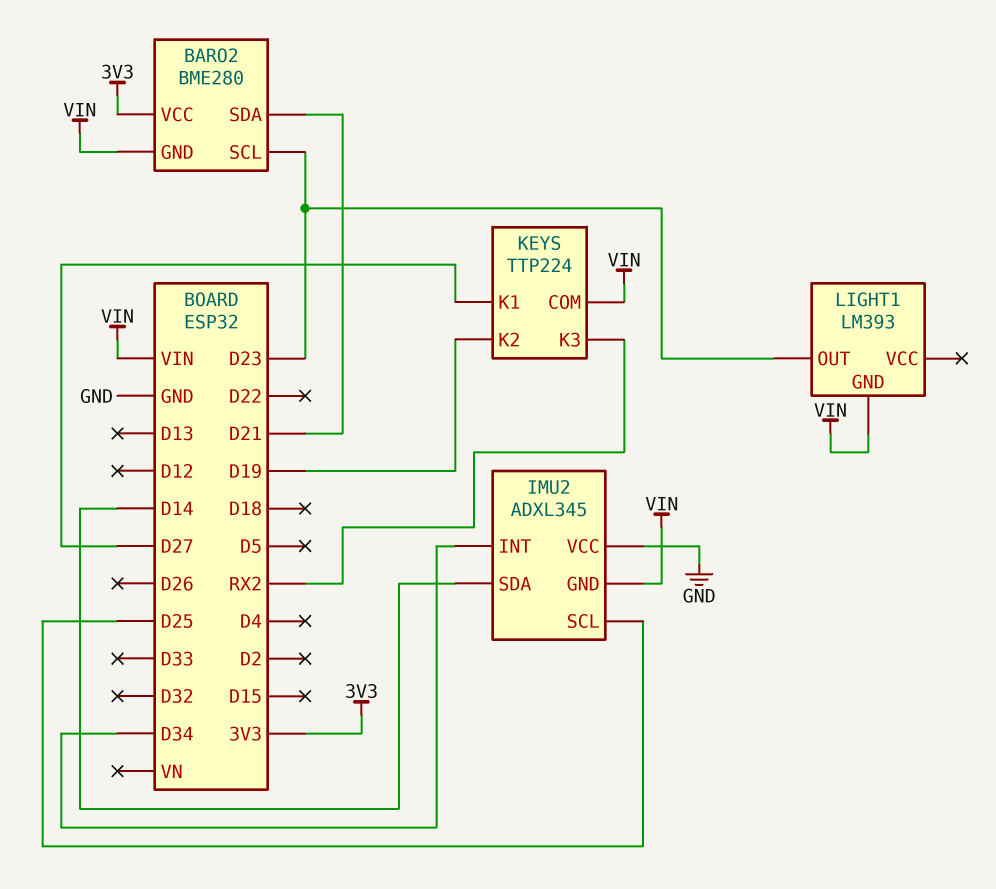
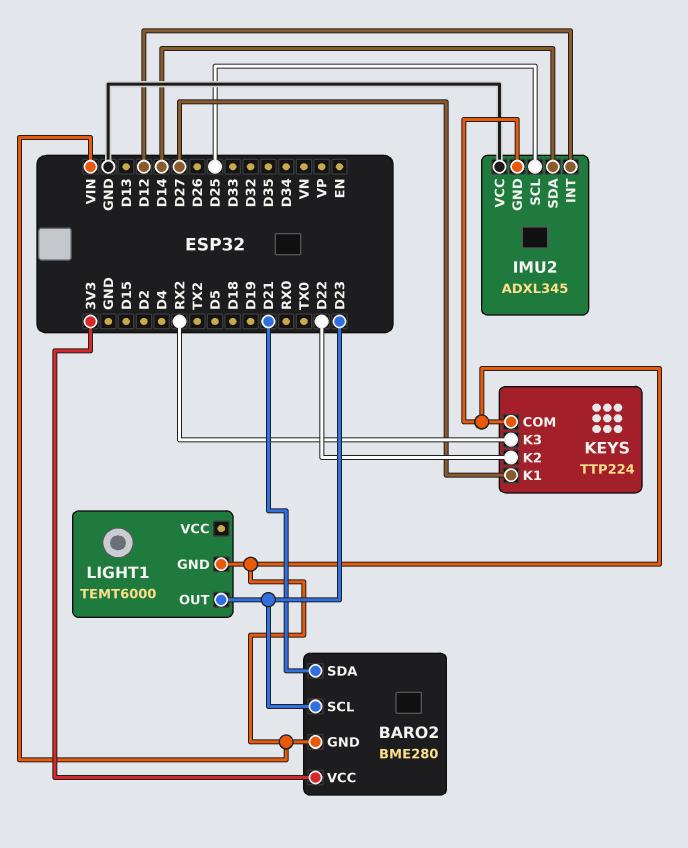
IMU2 pin INT: D34 -> D12
KEYS pin K2: D19 -> D22
LIGHT1: LM393 -> TEMT6000

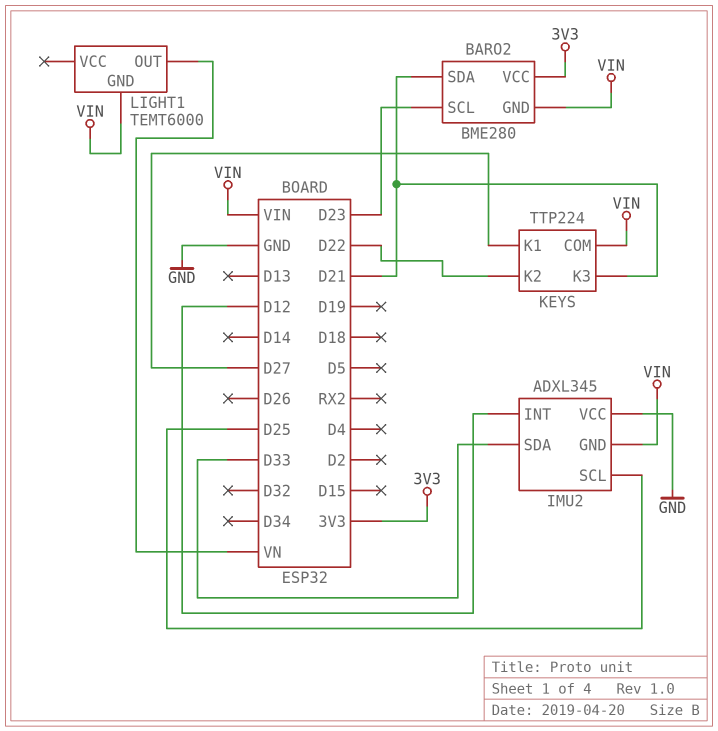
IMU2 pin SDA: D14 -> D33
KEYS pin K3: RX2 -> D21
LIGHT1 pin OUT: D23 -> VN

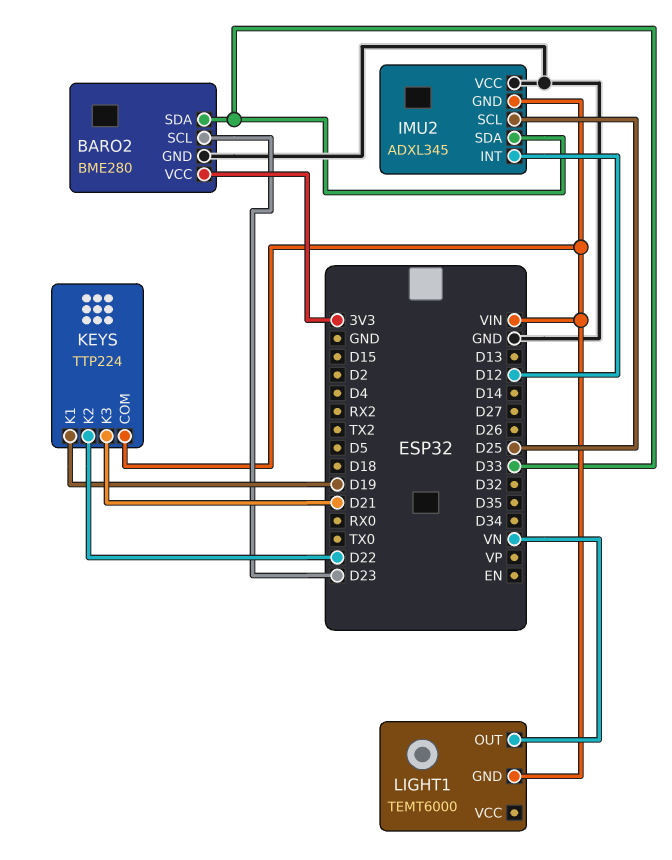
BARO2 pin GND: VIN -> GND
BARO2 pin SDA: D21 -> D33
KEYS pin K1: D27 -> D19

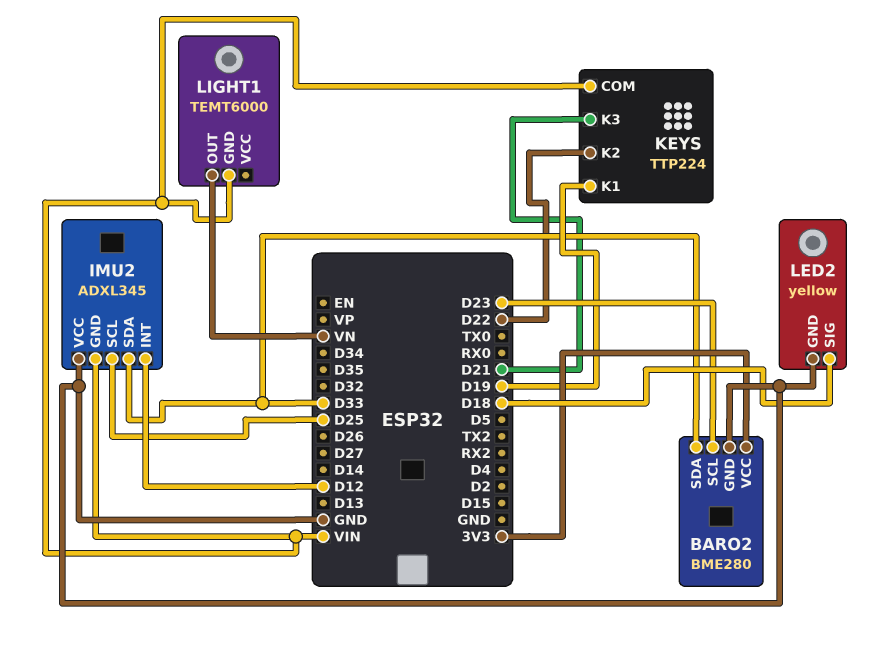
LED2: none -> yellow
LED2 pin GND: none -> GND
LED2 pin SIG: none -> D18

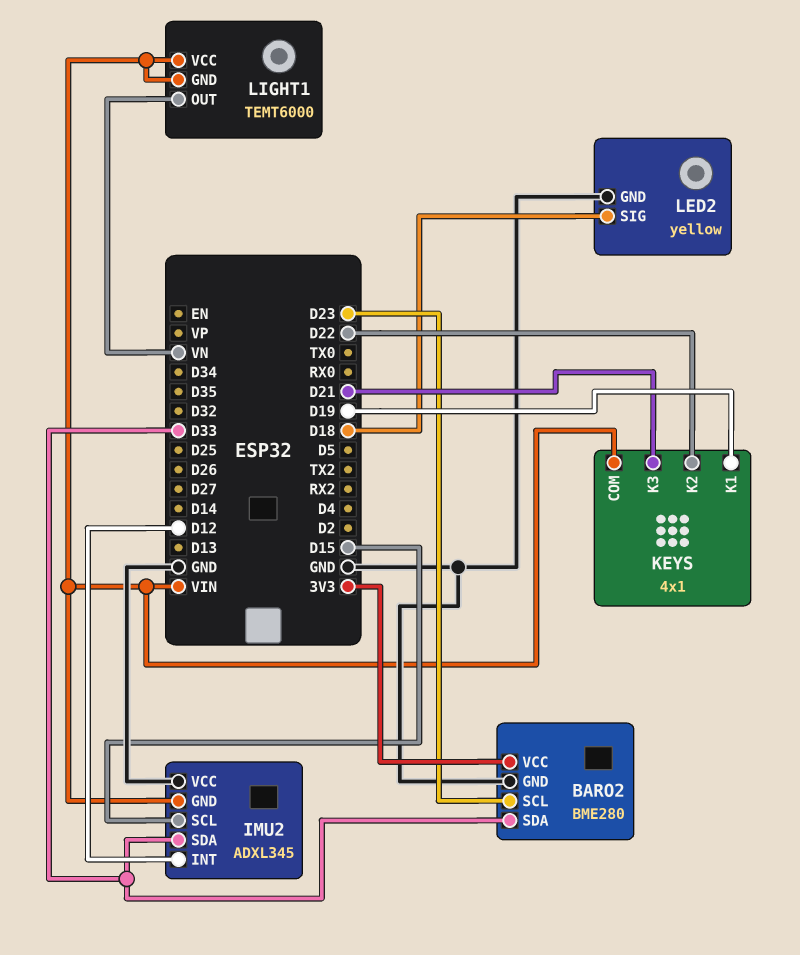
IMU2 pin SCL: D25 -> D15
KEYS: TTP224 -> 4x1
LIGHT1 pin VCC: none -> VIN

